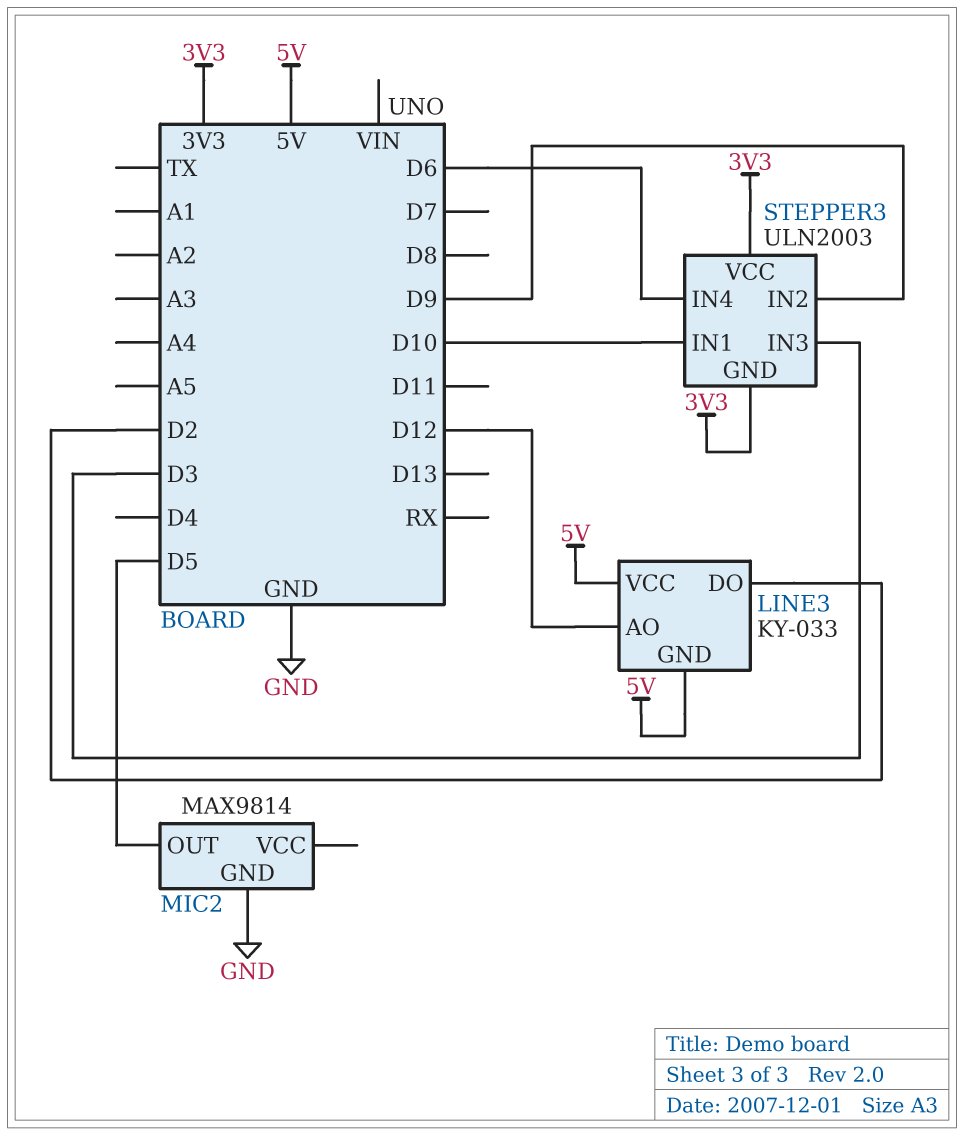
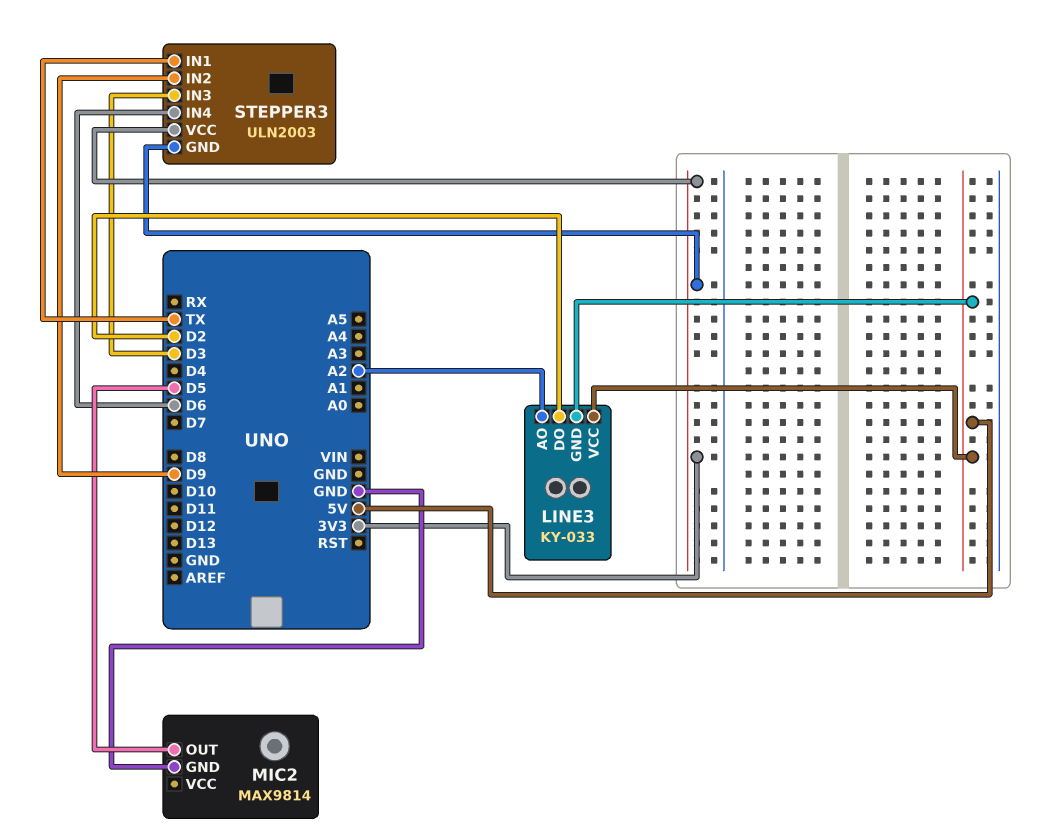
LINE3 pin AO: D12 -> A2
STEPPER3 pin IN1: D10 -> TX

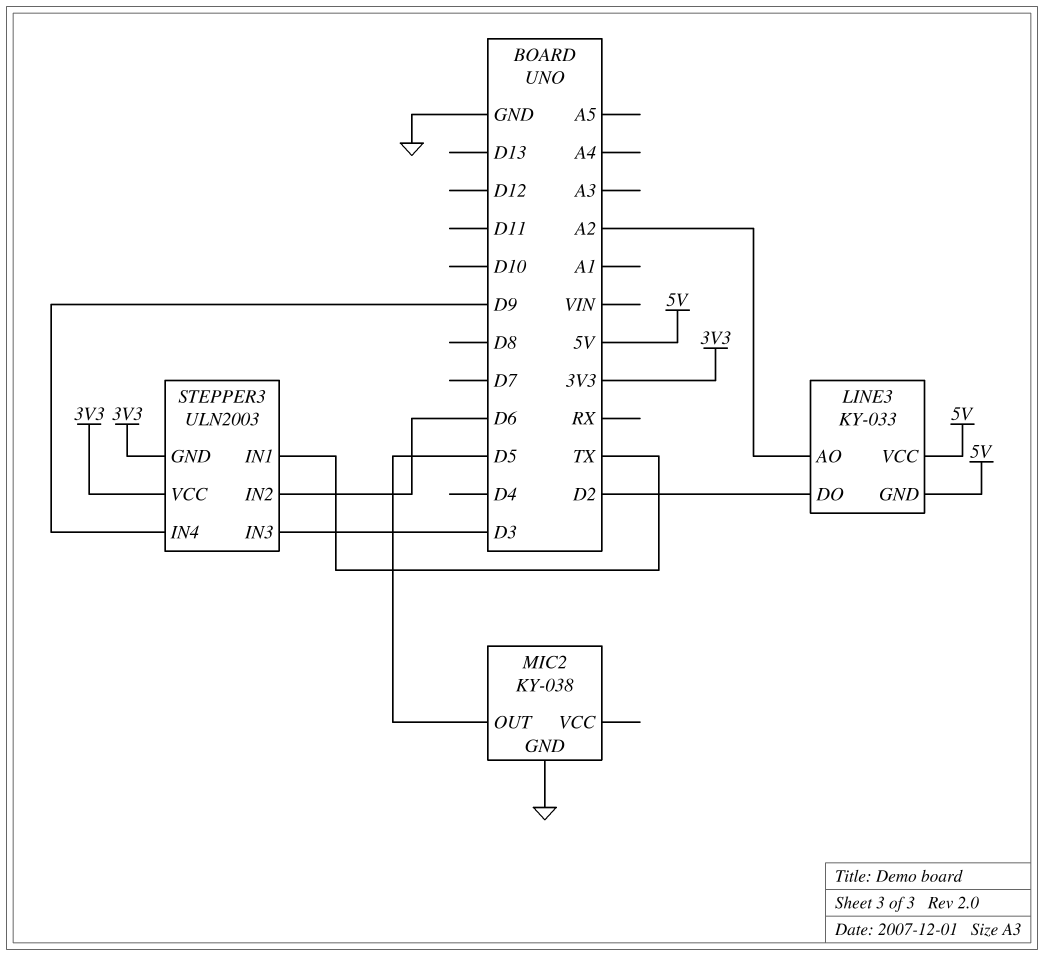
MIC2: MAX9814 -> KY-038
STEPPER3 pin IN2: D9 -> D6
STEPPER3 pin IN4: D6 -> D9

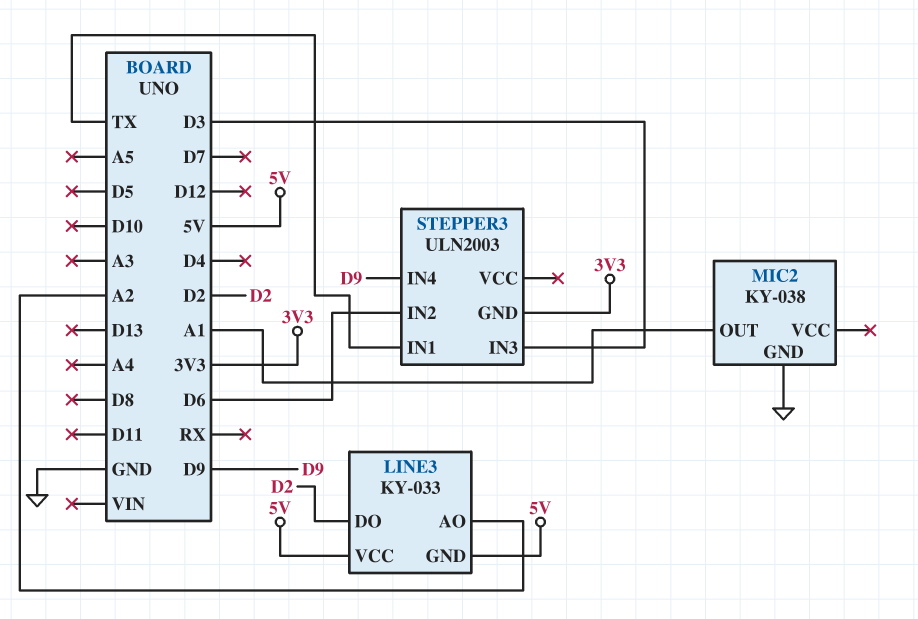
MIC2 pin OUT: D5 -> A1
STEPPER3 pin VCC: 3V3 -> none

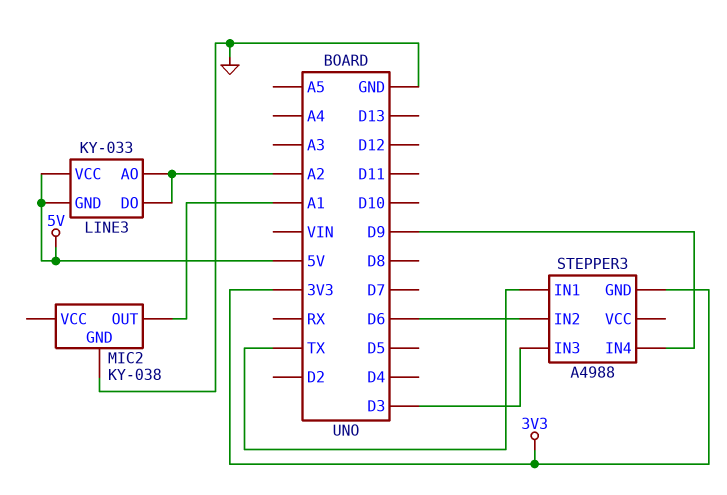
LINE3 pin DO: D2 -> A2
STEPPER3: ULN2003 -> A4988

